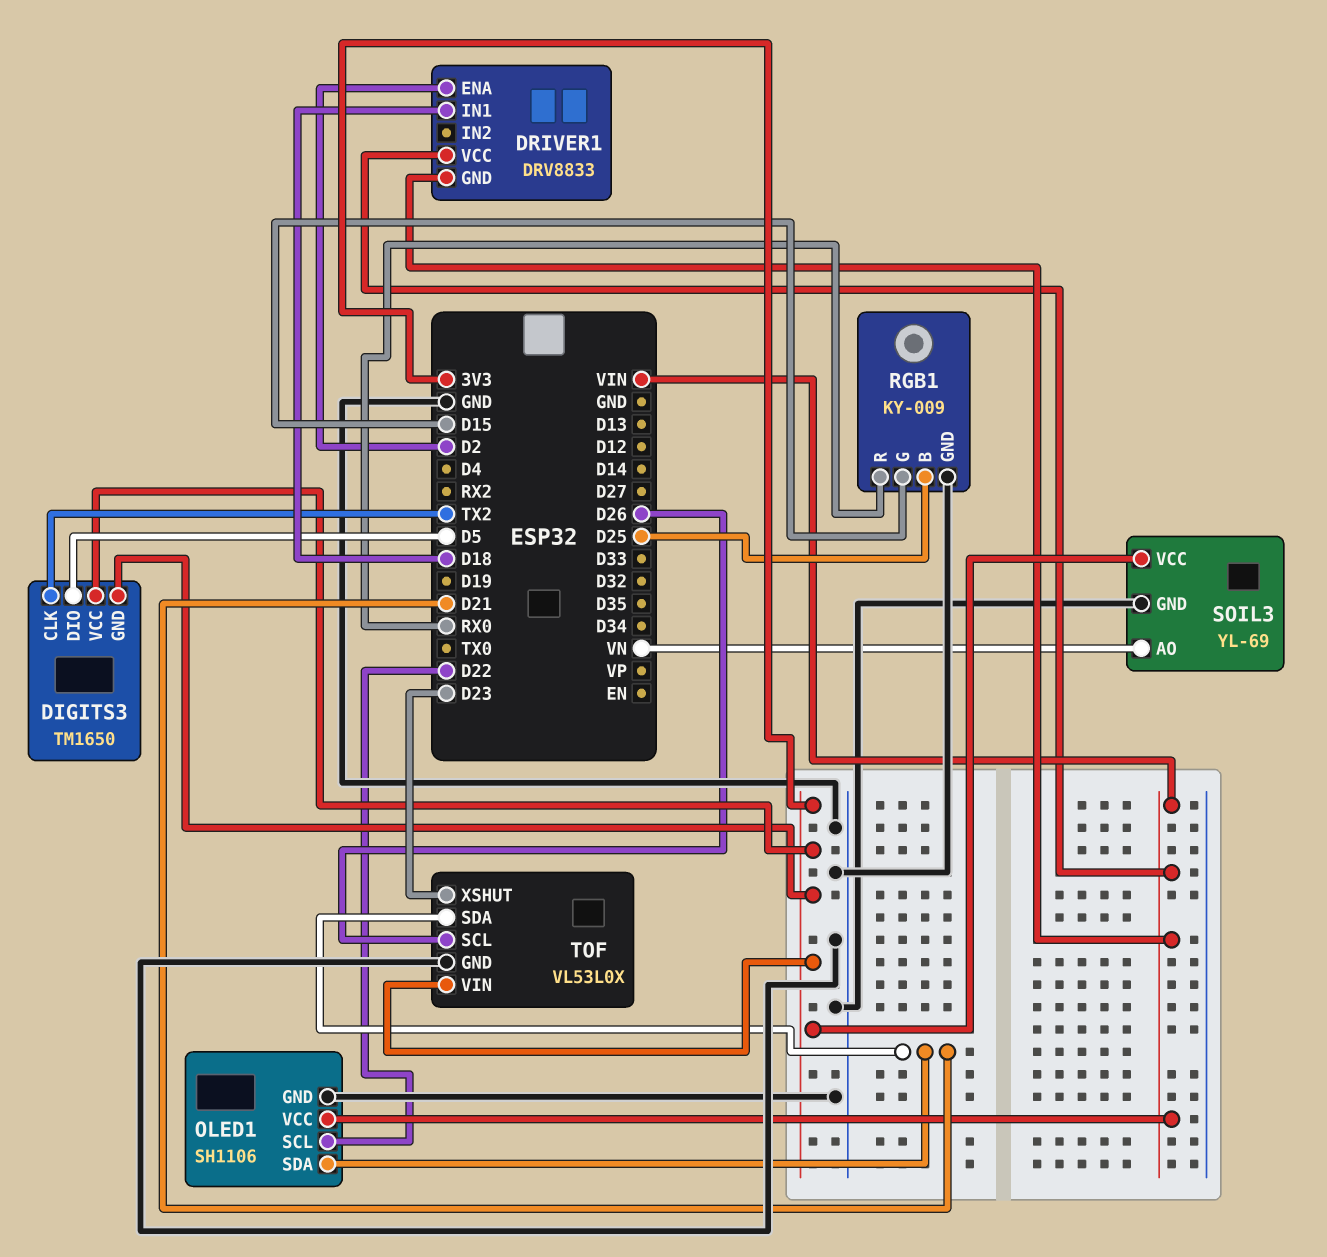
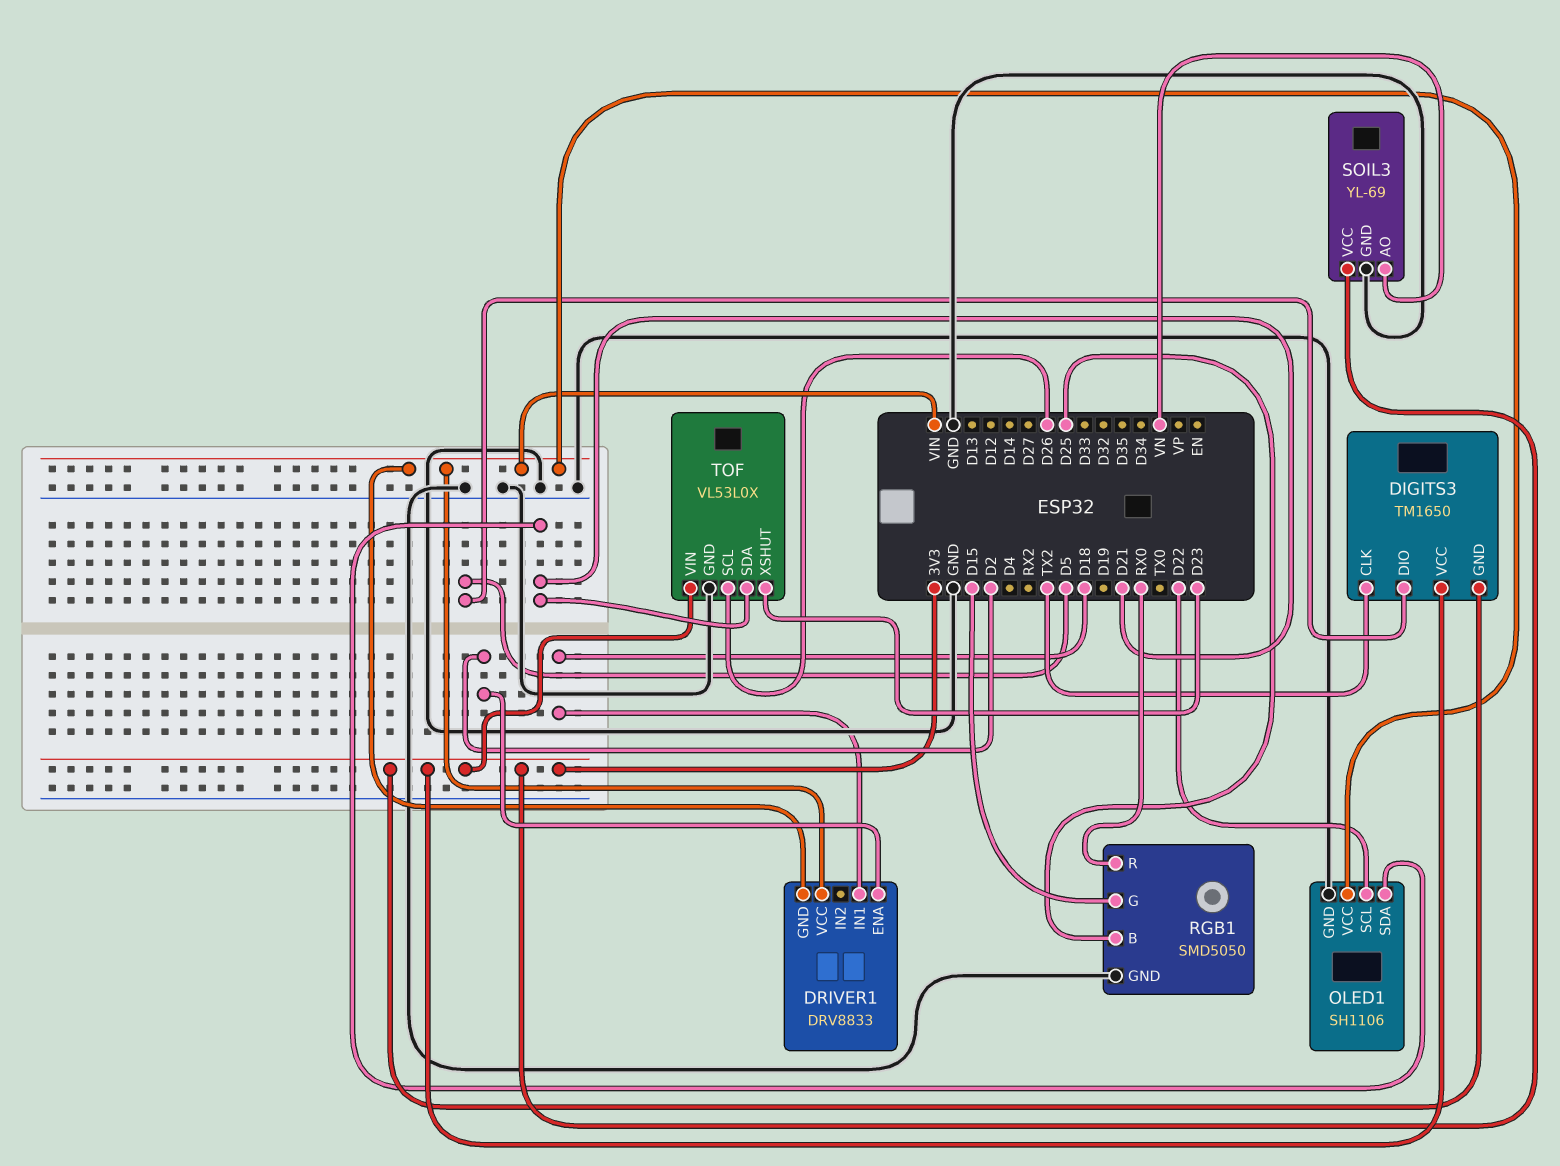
RGB1: KY-009 -> SMD5050

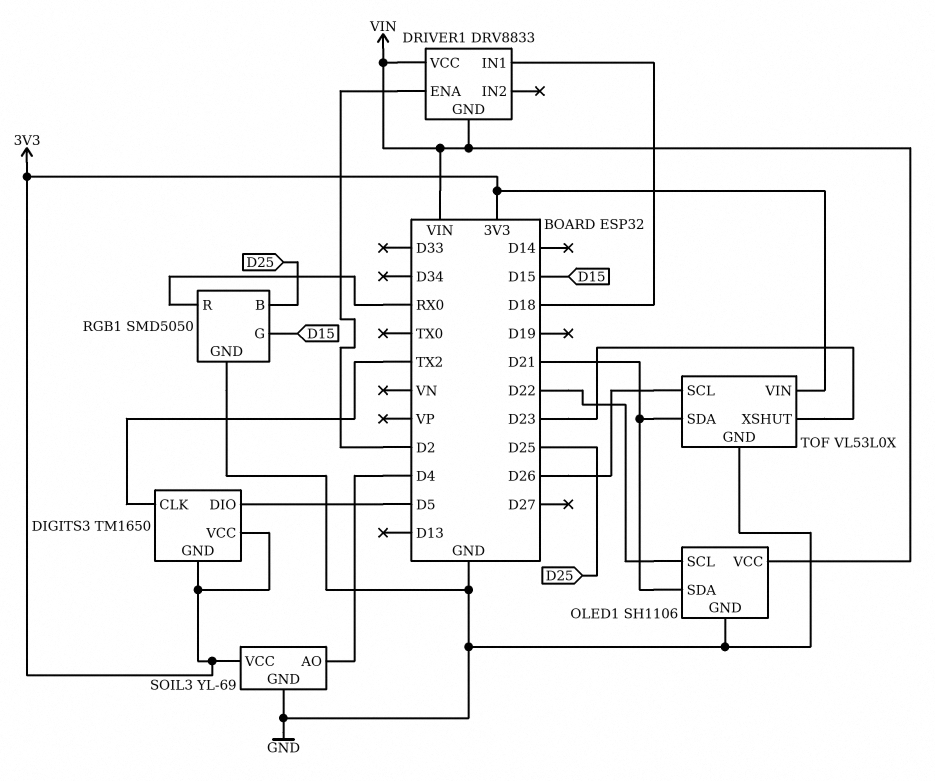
SOIL3 pin AO: VN -> D4

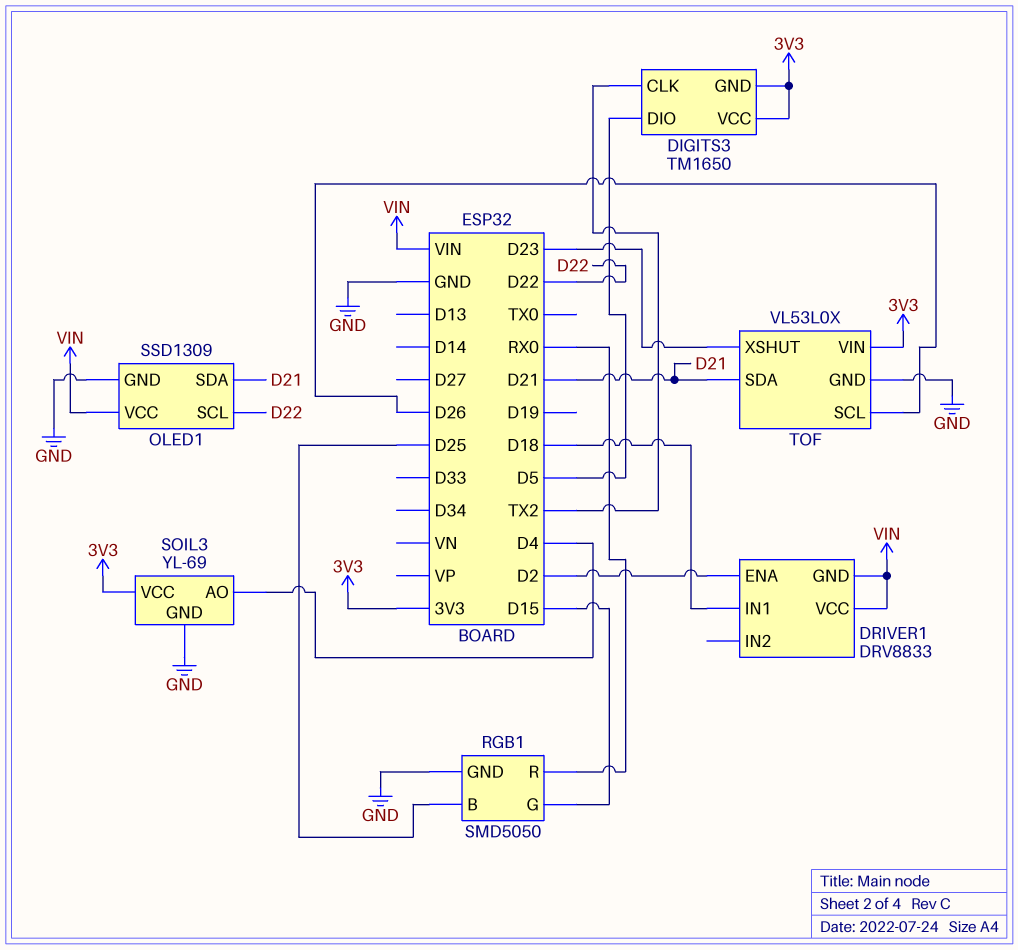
OLED1: SH1106 -> SSD1309

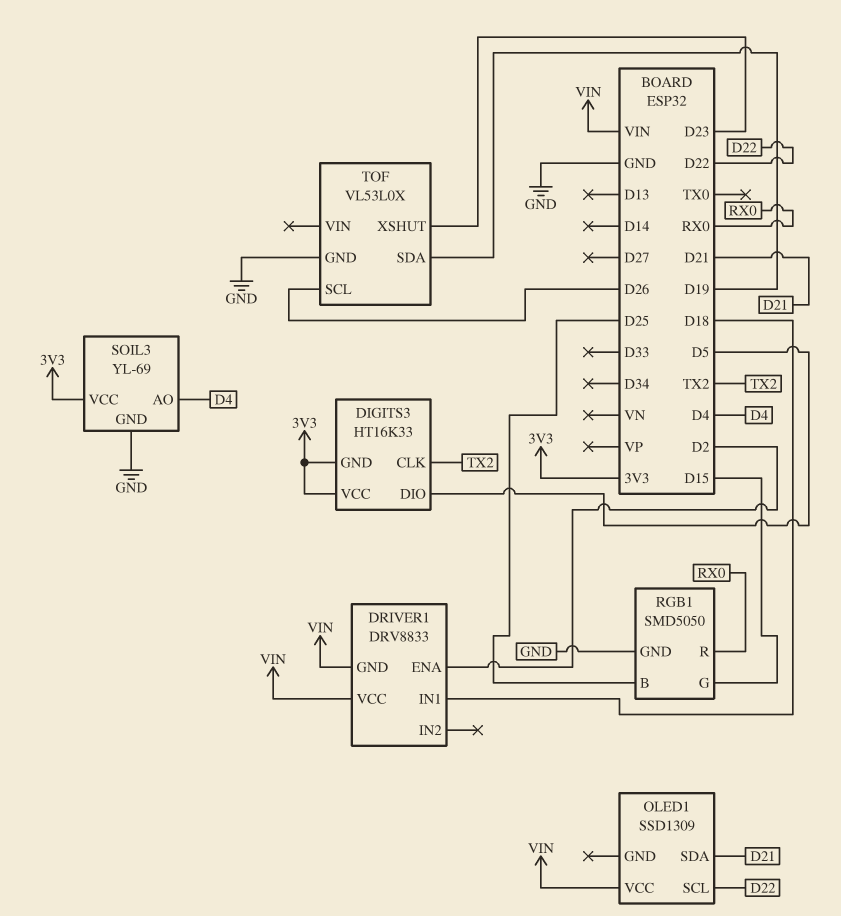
DIGITS3: TM1650 -> HT16K33
OLED1 pin GND: GND -> none
TOF pin SDA: D21 -> D19
TOF pin VIN: 3V3 -> none

